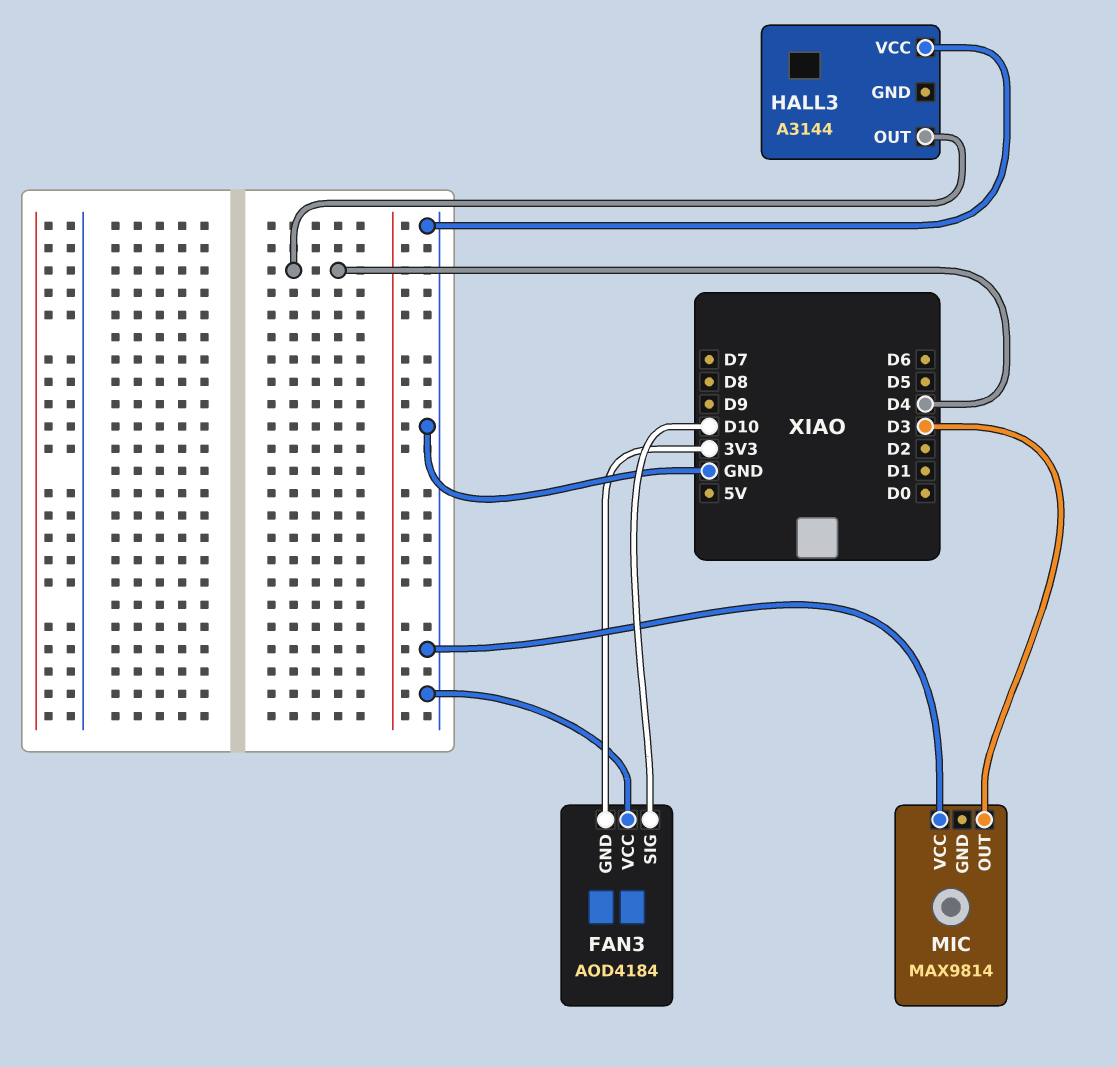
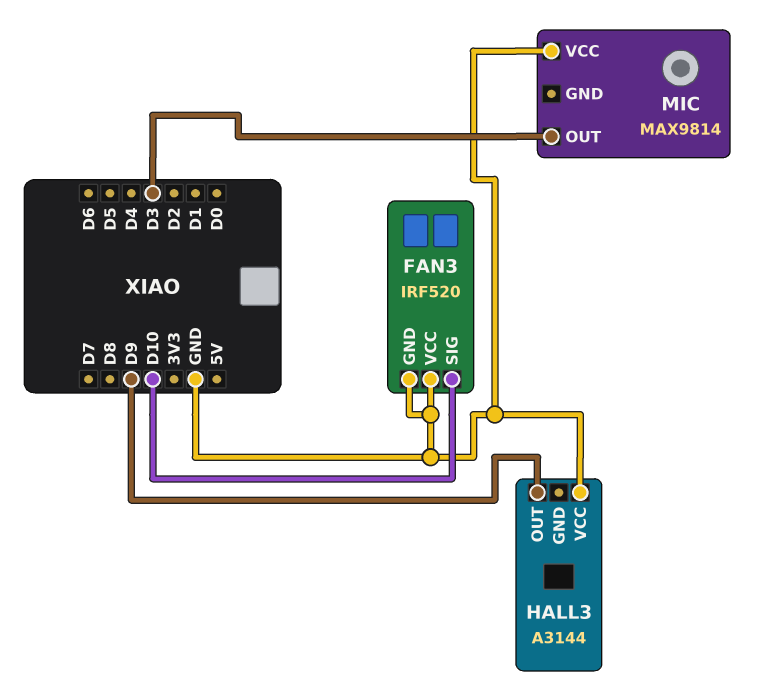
FAN3: AOD4184 -> IRF520
FAN3 pin GND: 3V3 -> GND
HALL3 pin OUT: D4 -> D9

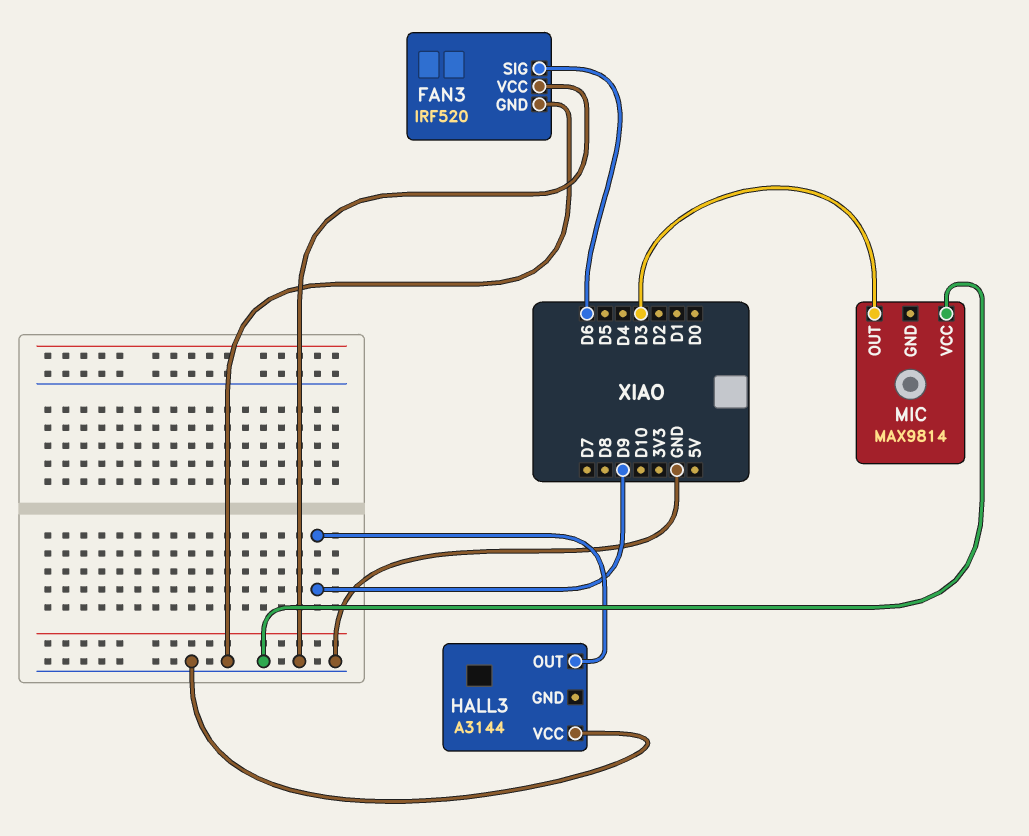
FAN3 pin SIG: D10 -> D6

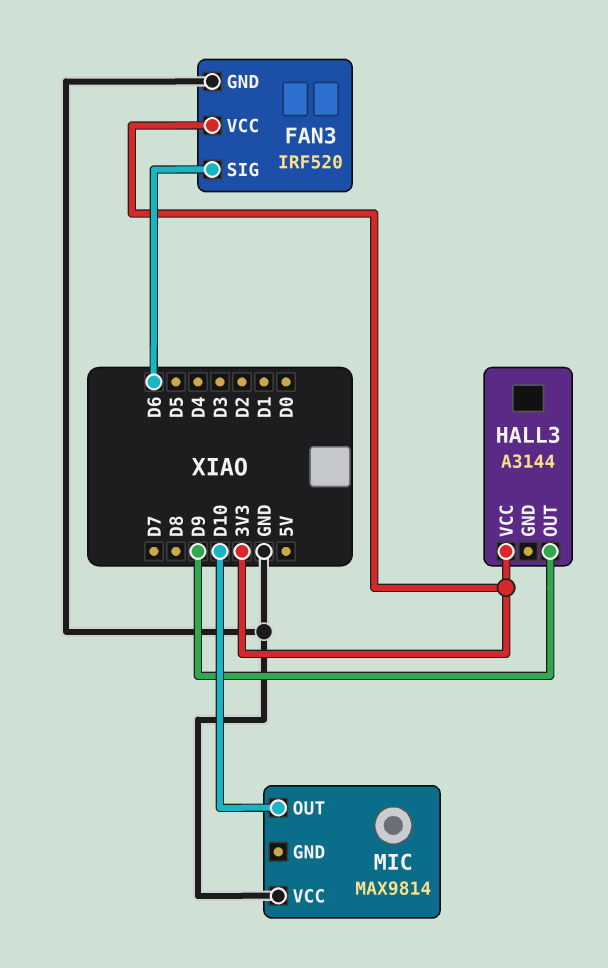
FAN3 pin VCC: GND -> 3V3
HALL3 pin VCC: GND -> 3V3
MIC pin OUT: D3 -> D10

